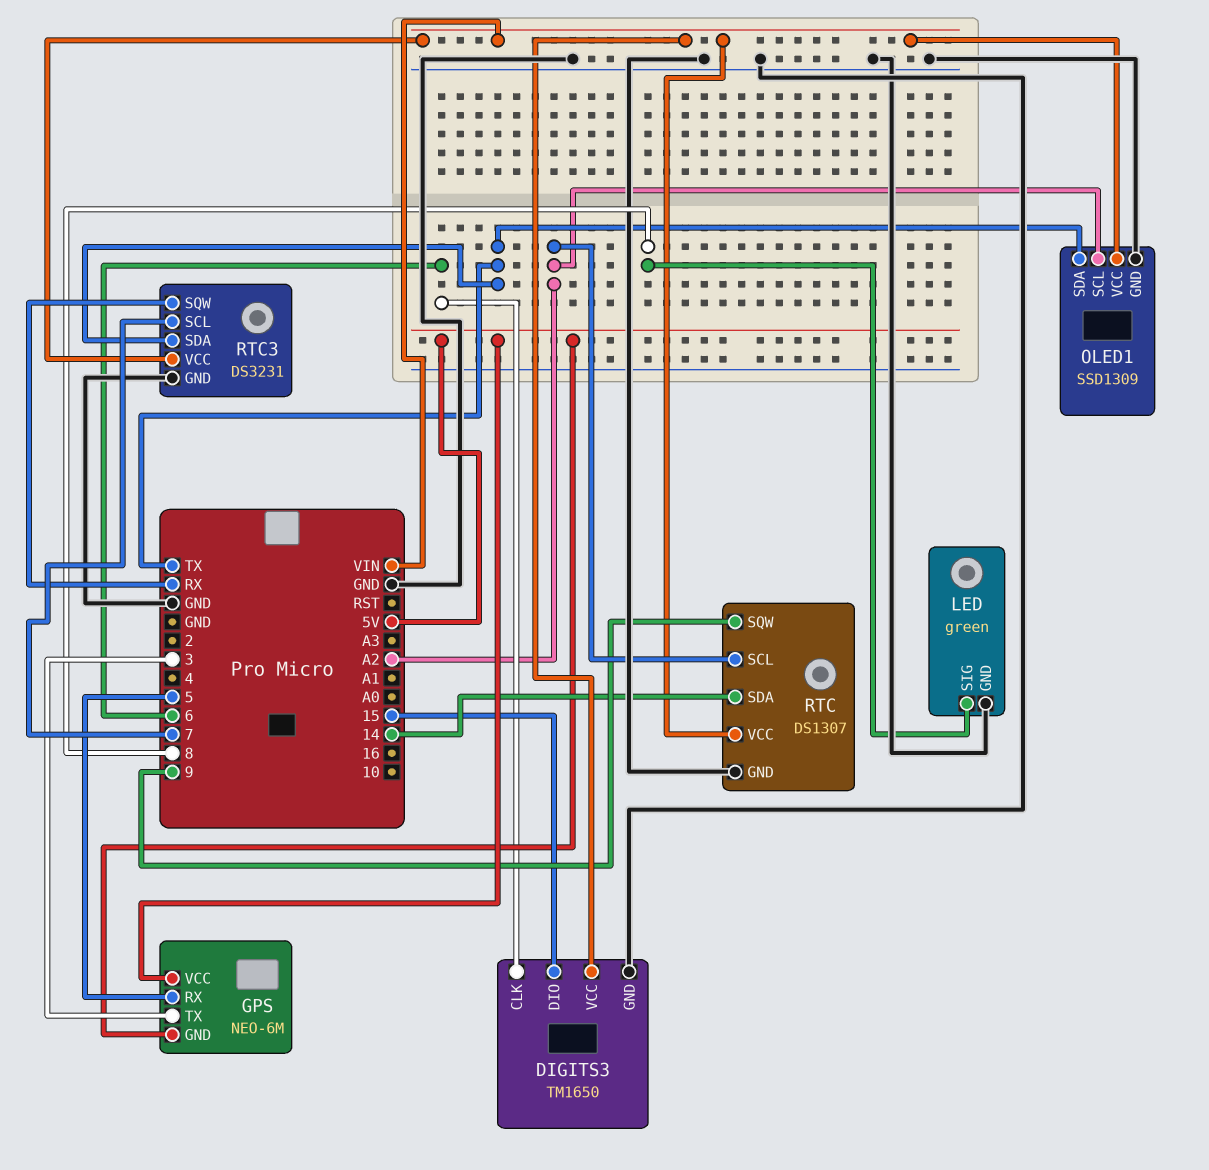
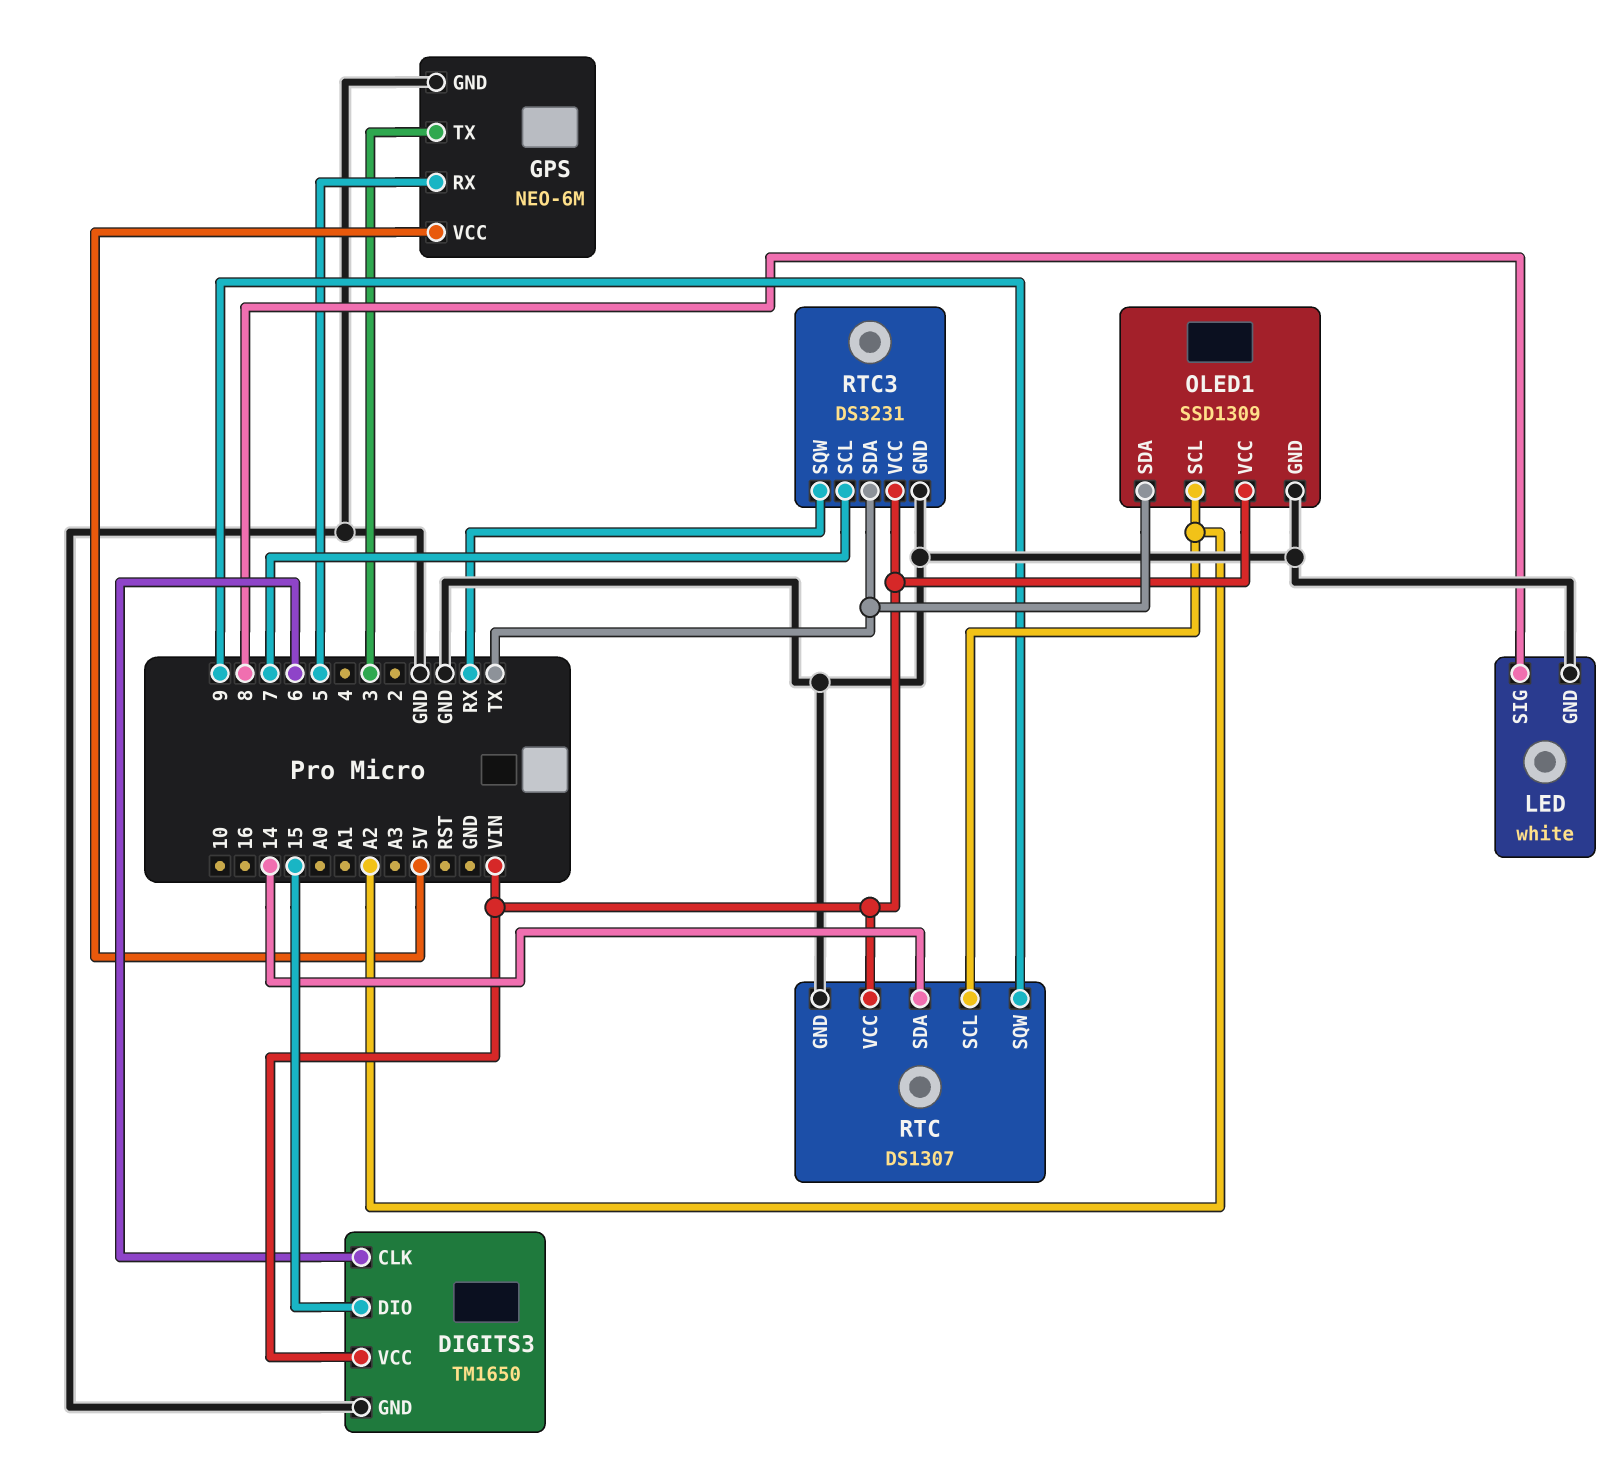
GPS pin GND: 5V -> GND
LED: green -> white

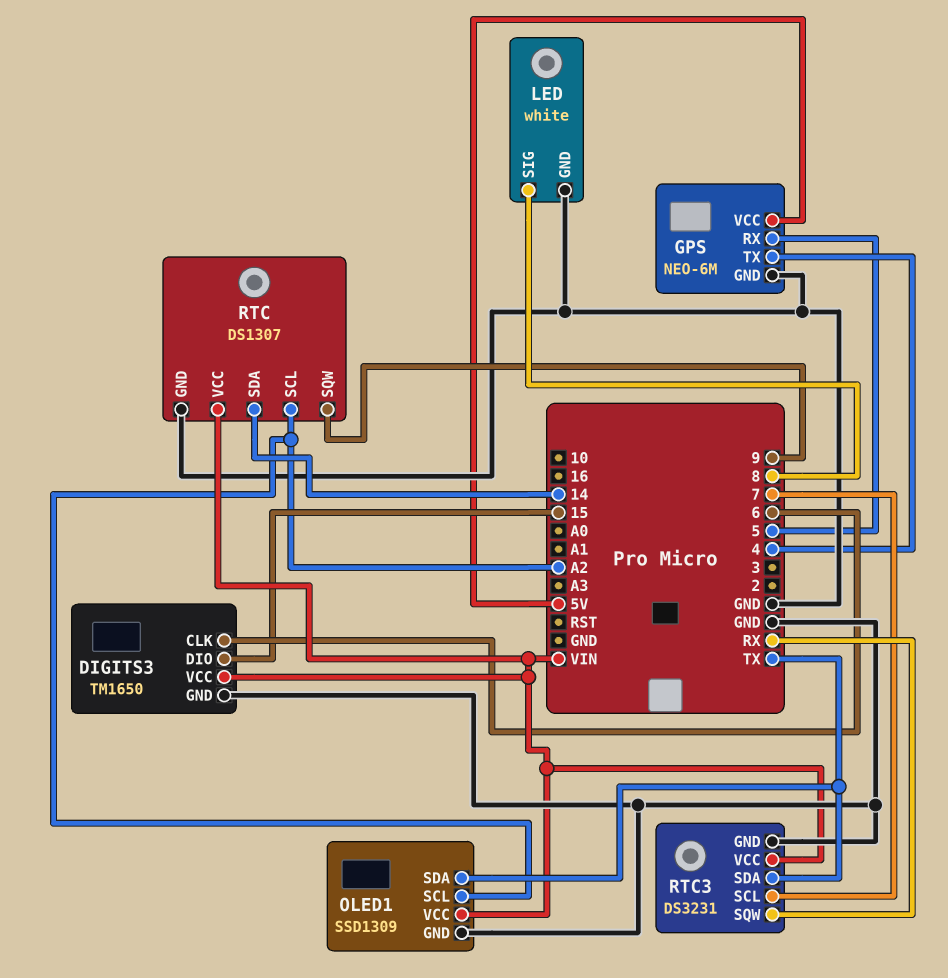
GPS pin TX: 3 -> 4

